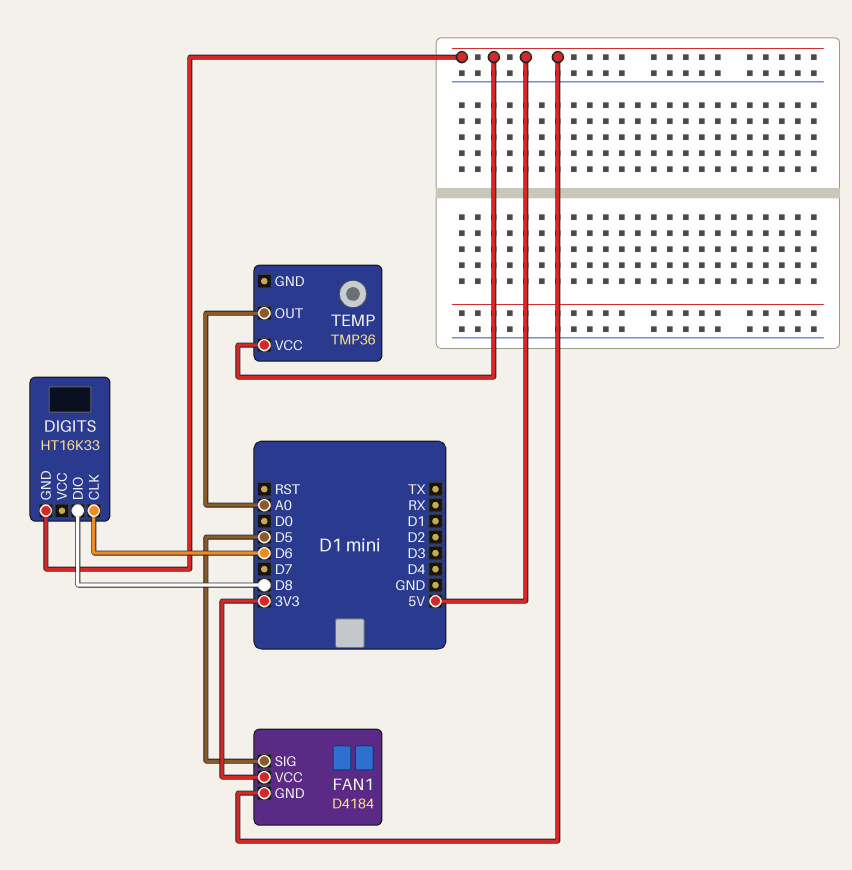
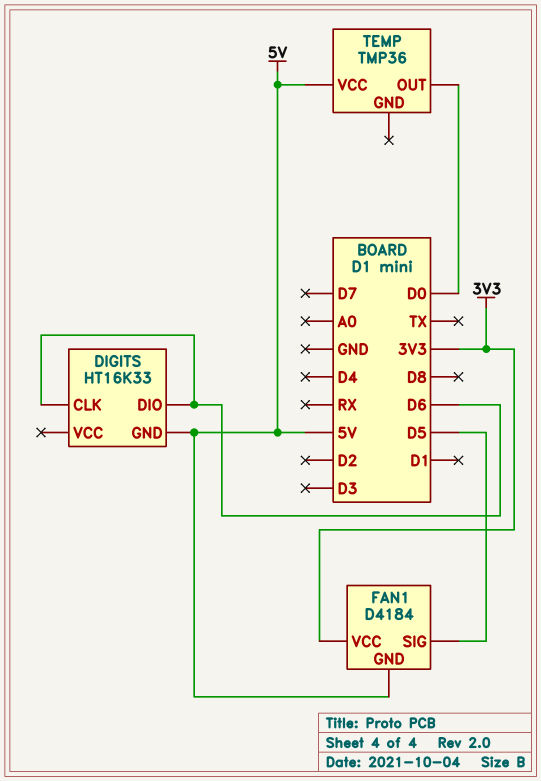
DIGITS pin DIO: D8 -> D6
TEMP pin OUT: A0 -> D0

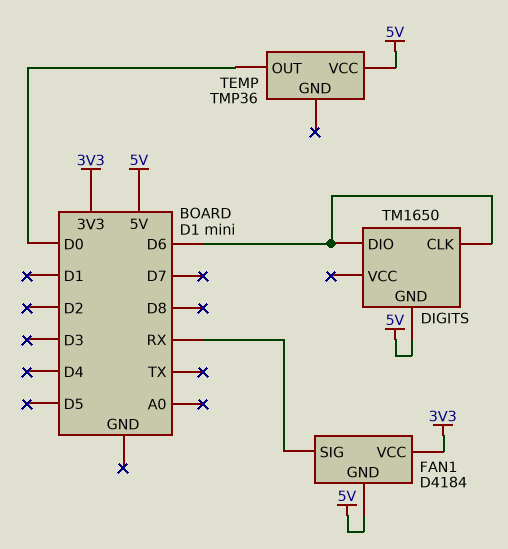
DIGITS: HT16K33 -> TM1650
FAN1 pin SIG: D5 -> RX

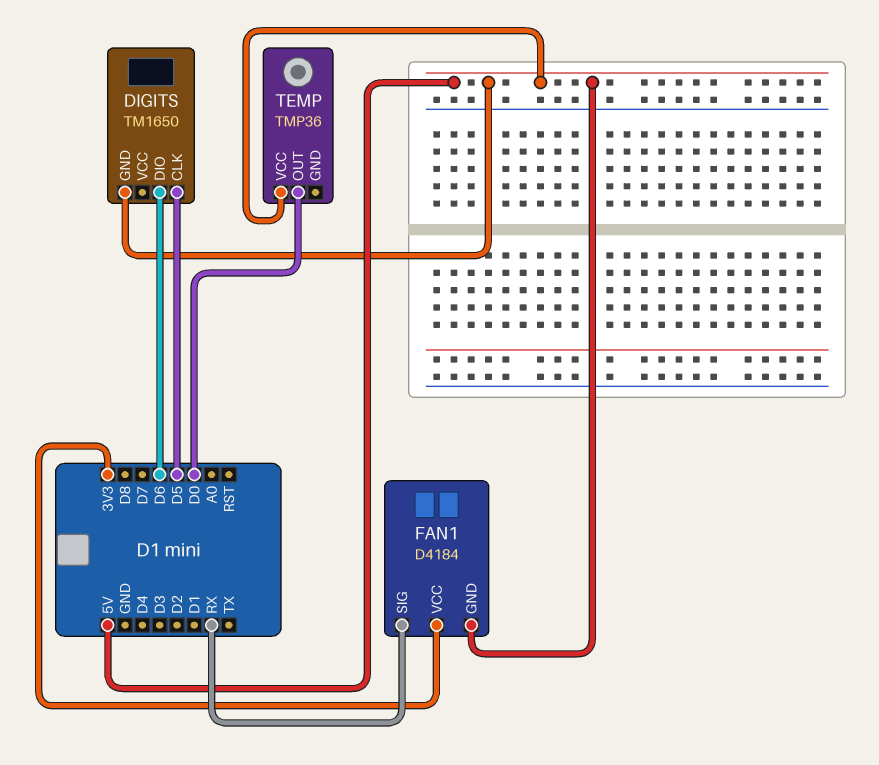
DIGITS pin CLK: D6 -> D5

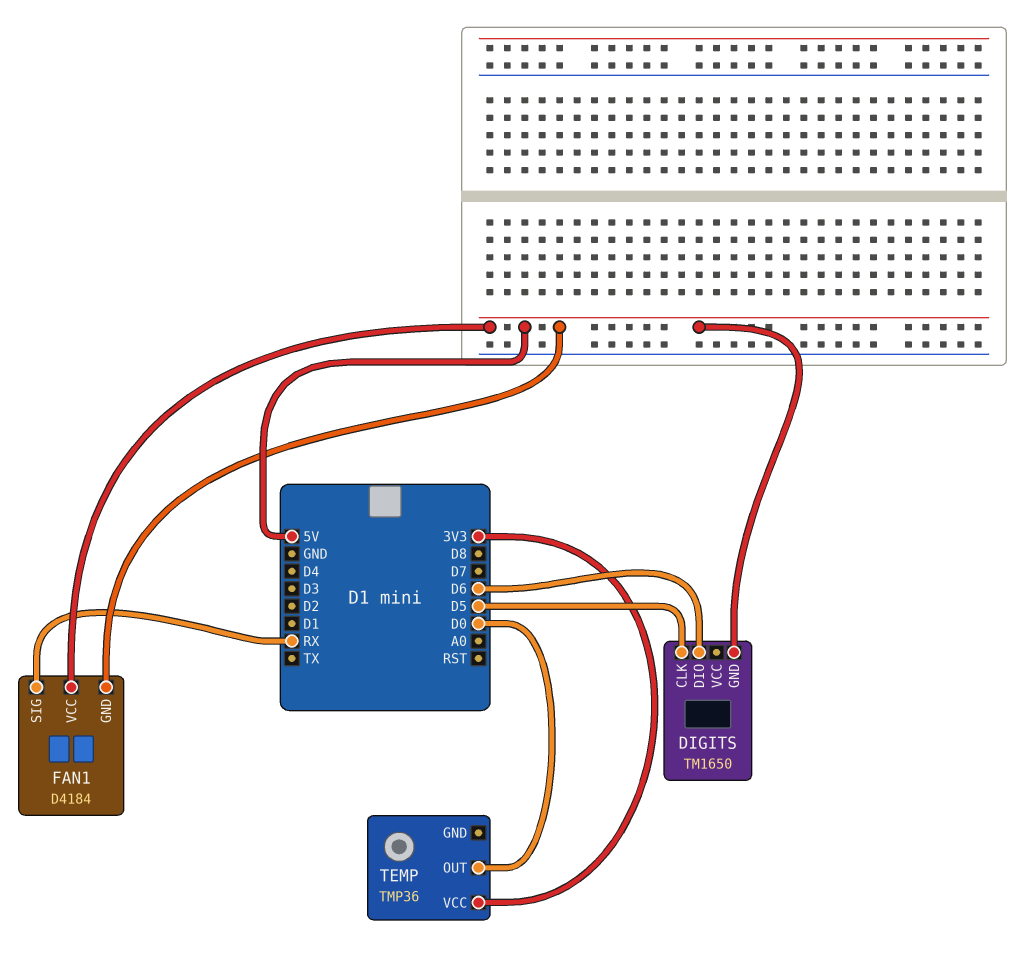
FAN1 pin VCC: 3V3 -> 5V
TEMP pin VCC: 5V -> 3V3

